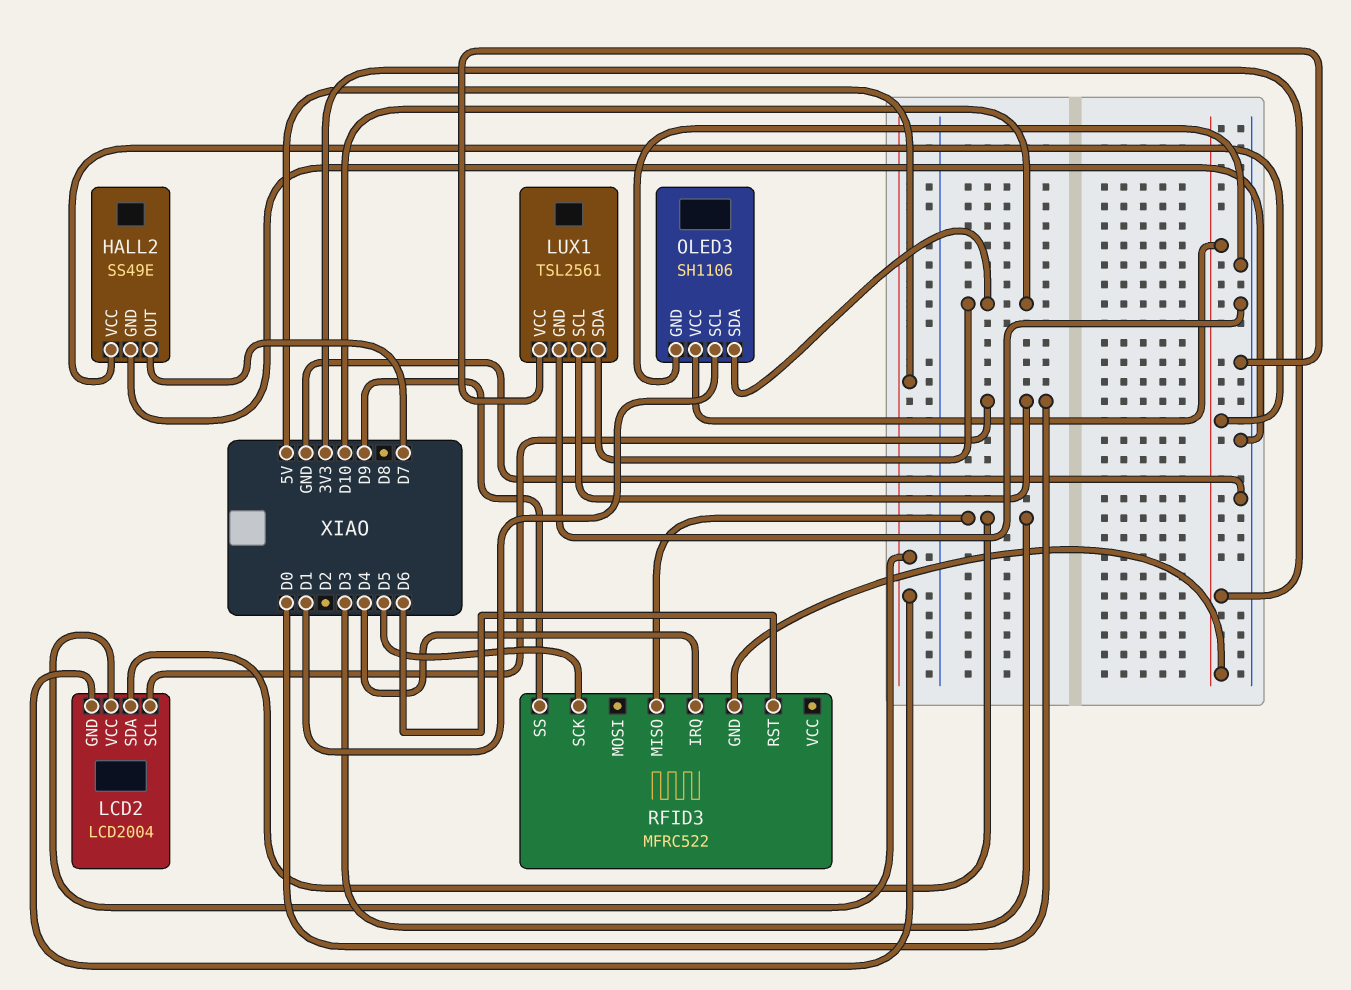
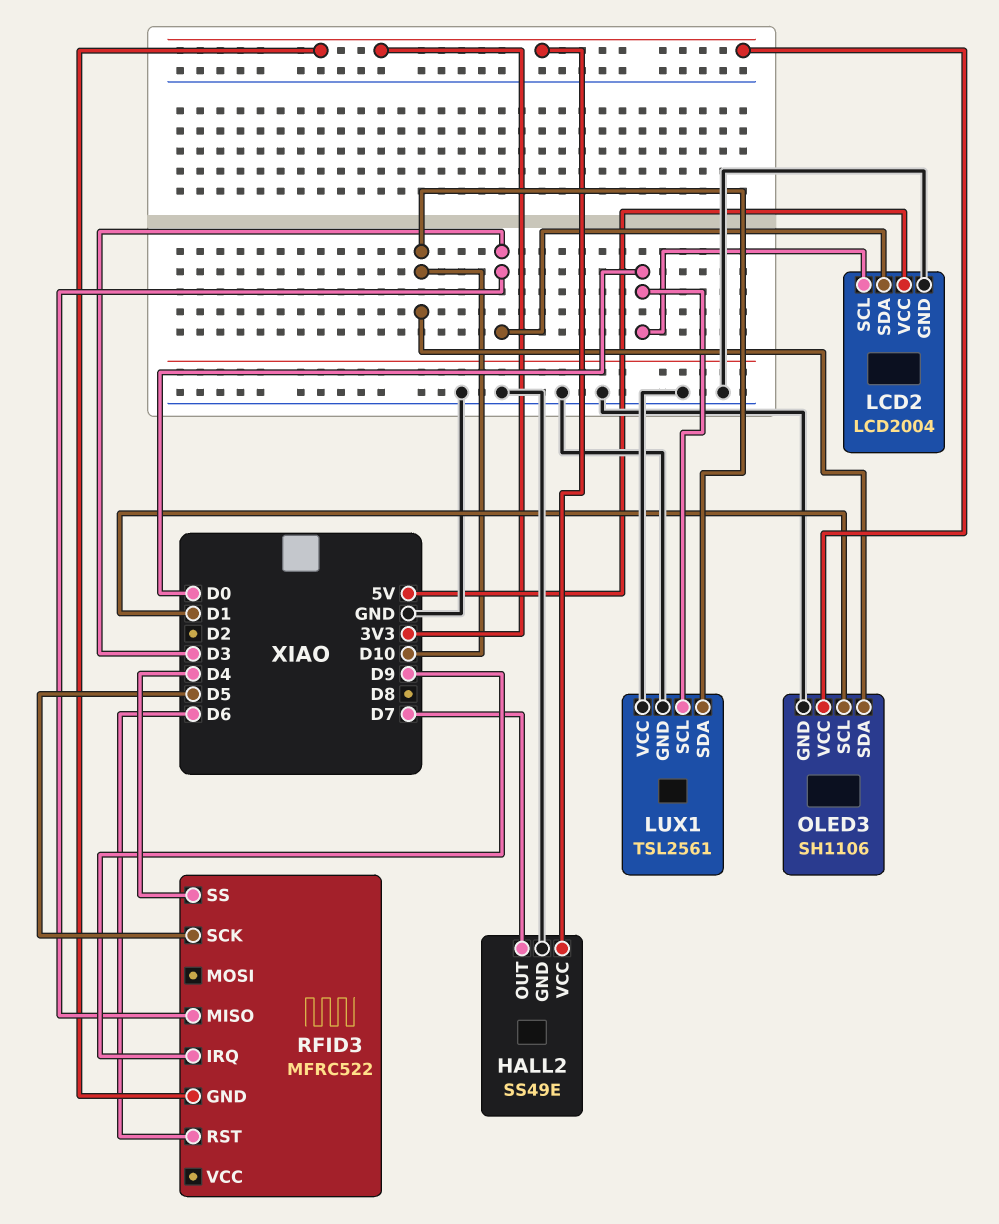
LCD2 pin GND: 5V -> GND
RFID3 pin IRQ: D4 -> D9
RFID3 pin SS: D9 -> D4

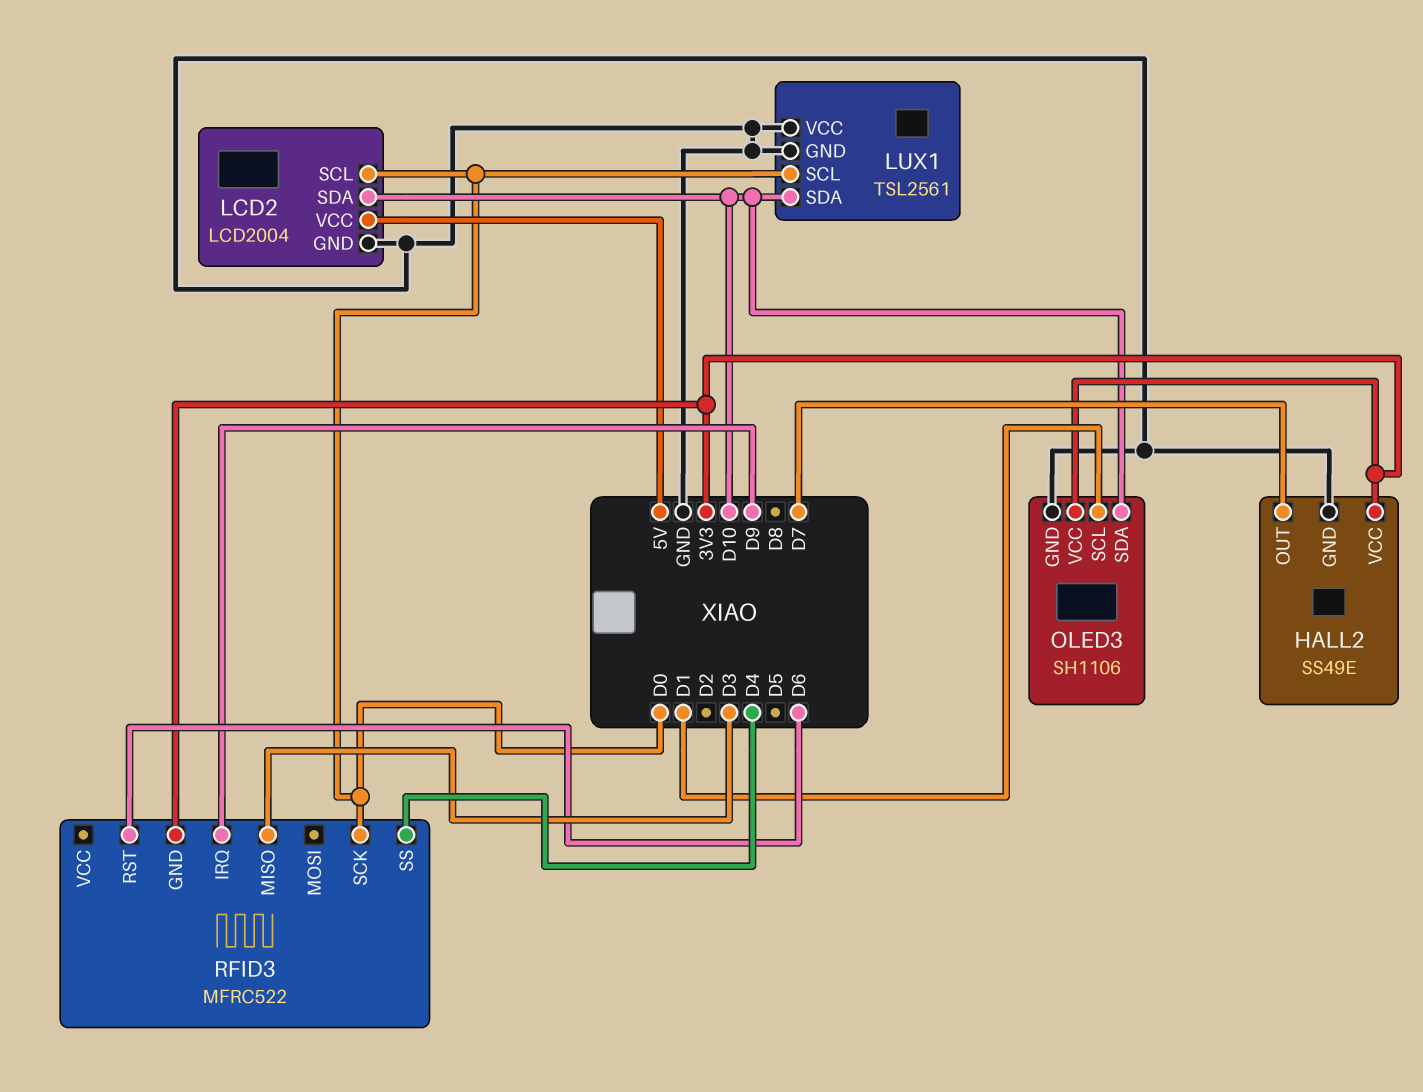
LCD2 pin SDA: D3 -> D10
RFID3 pin SCK: D5 -> D0

